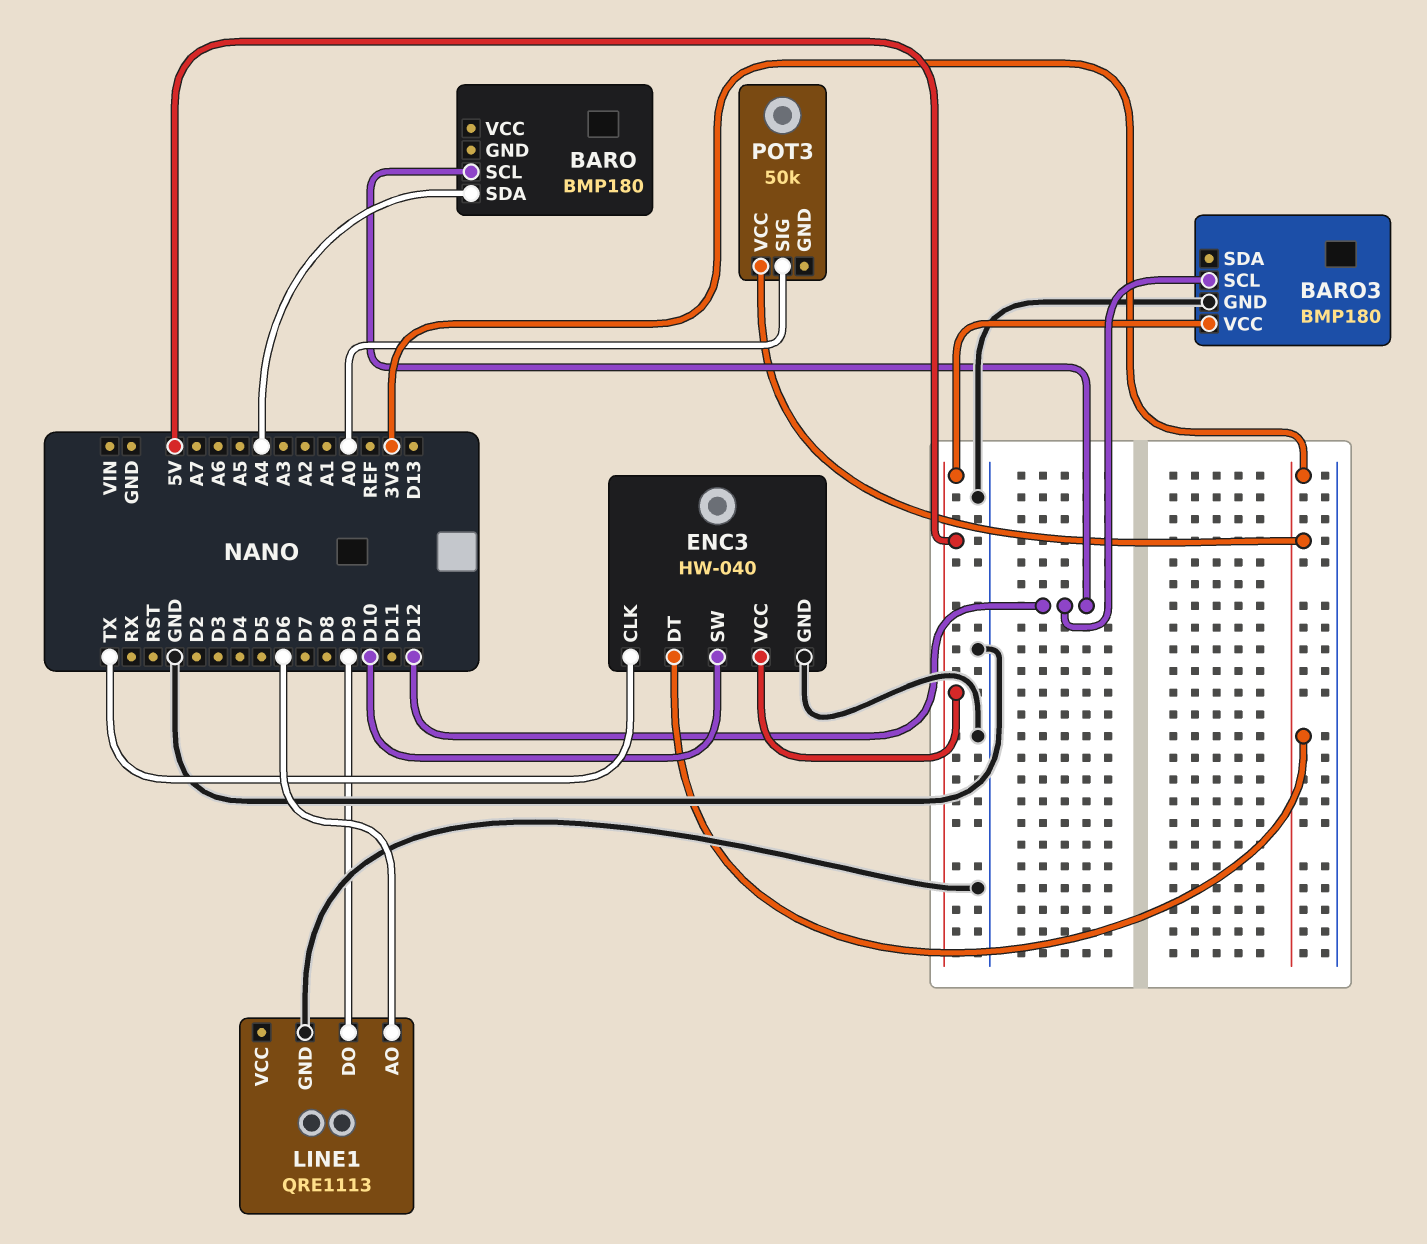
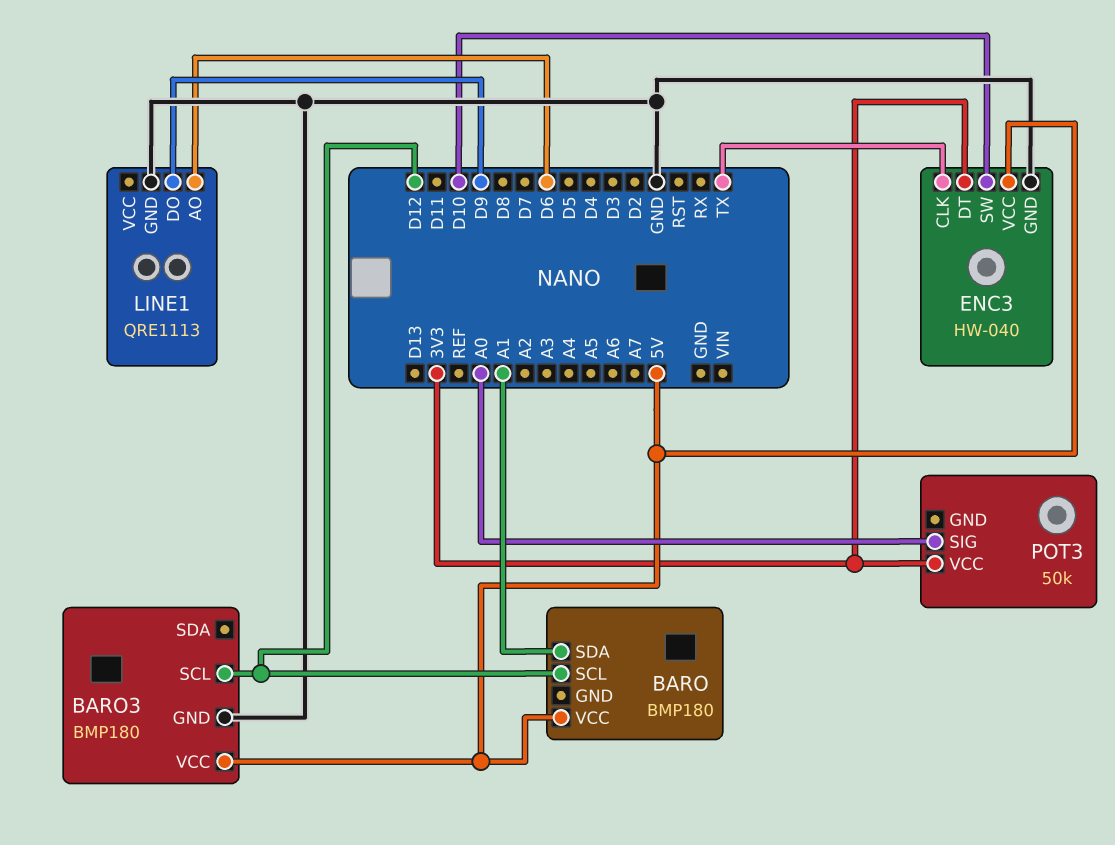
BARO pin SDA: A4 -> A1
BARO pin VCC: none -> 5V

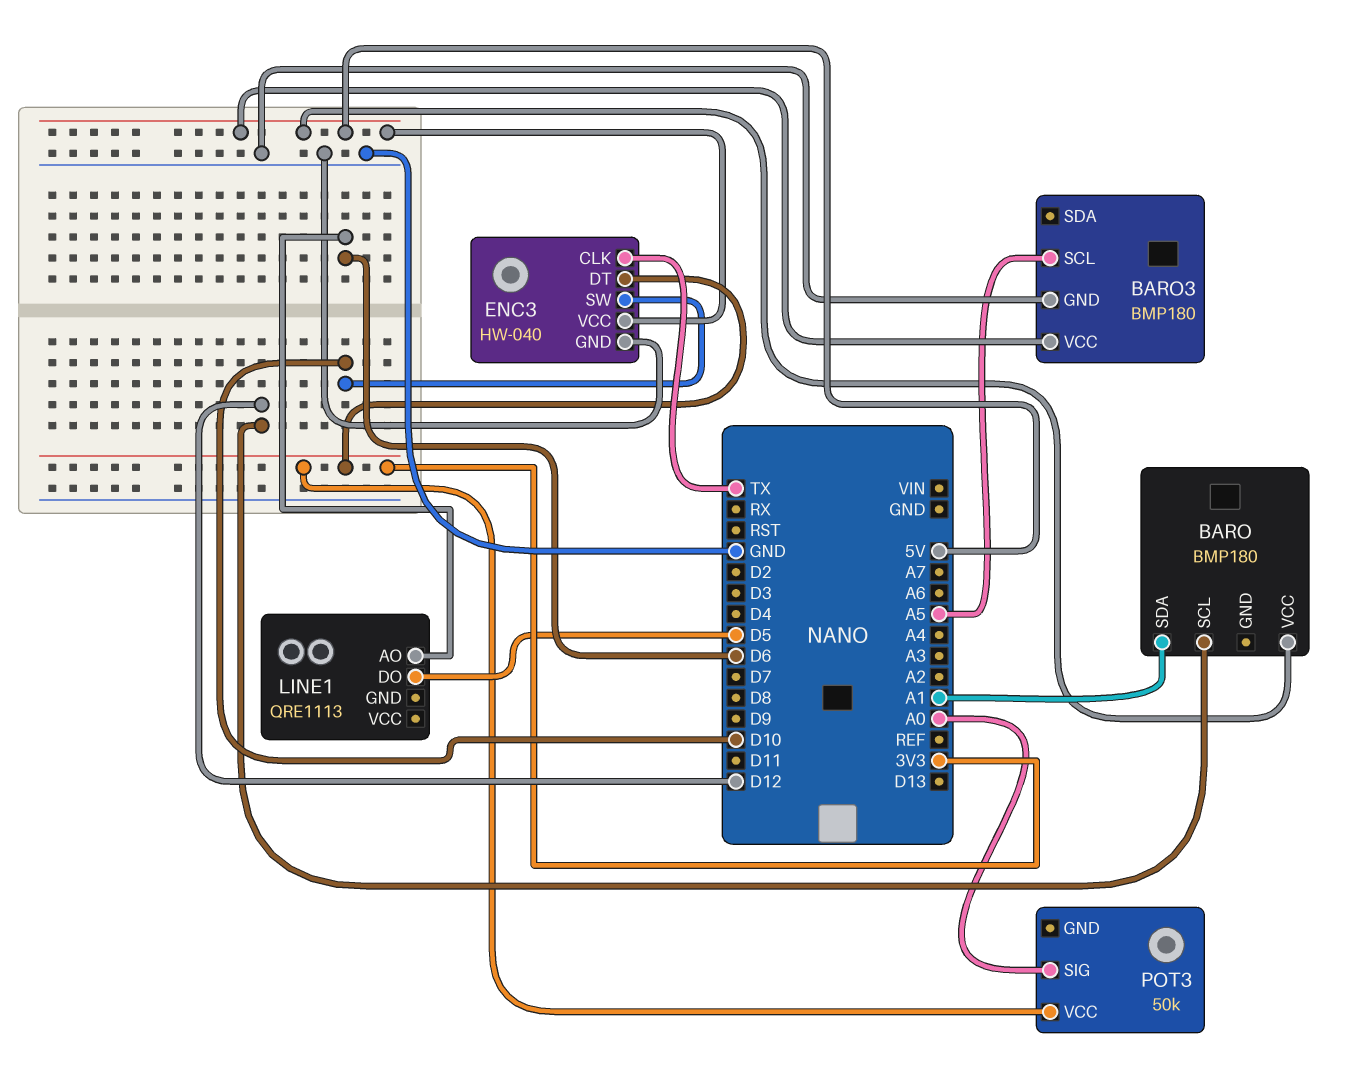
BARO3 pin SCL: D12 -> A5
LINE1 pin DO: D9 -> D5
LINE1 pin GND: GND -> none

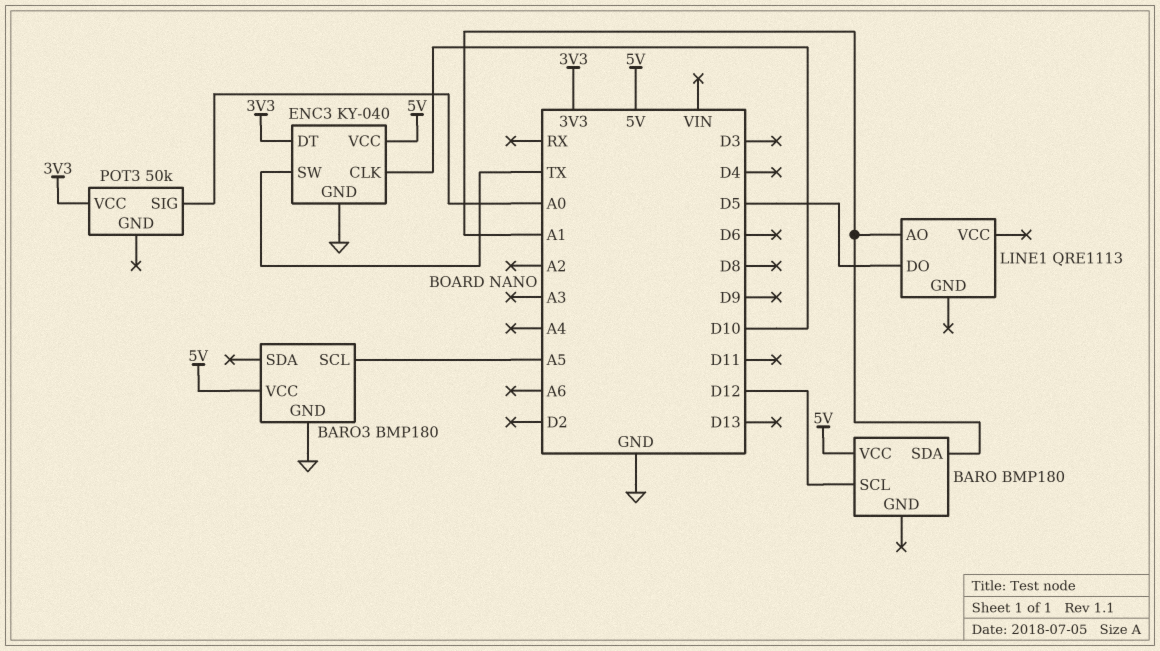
ENC3: HW-040 -> KY-040
ENC3 pin CLK: TX -> D10
ENC3 pin SW: D10 -> TX
LINE1 pin AO: D6 -> A1

